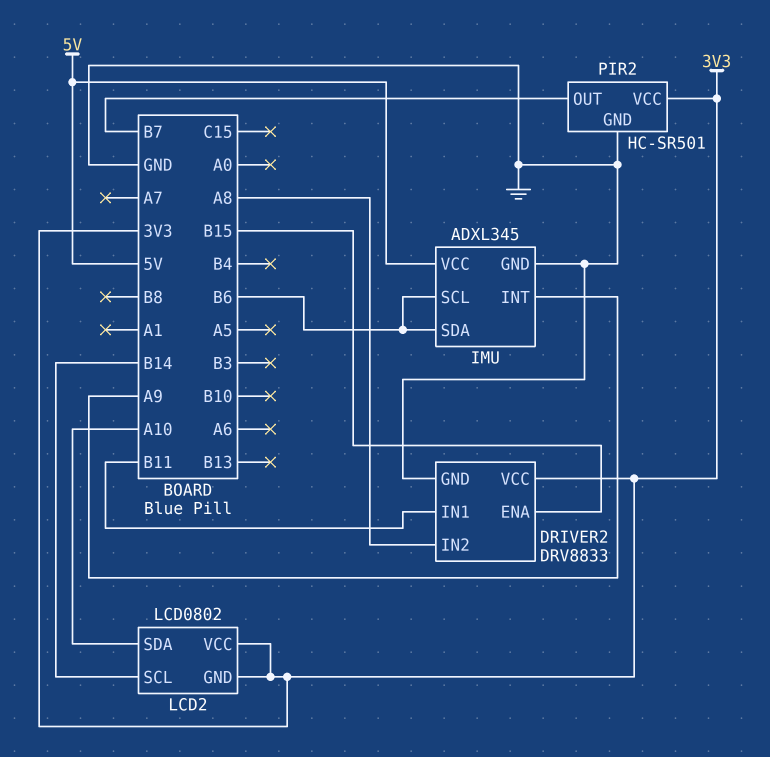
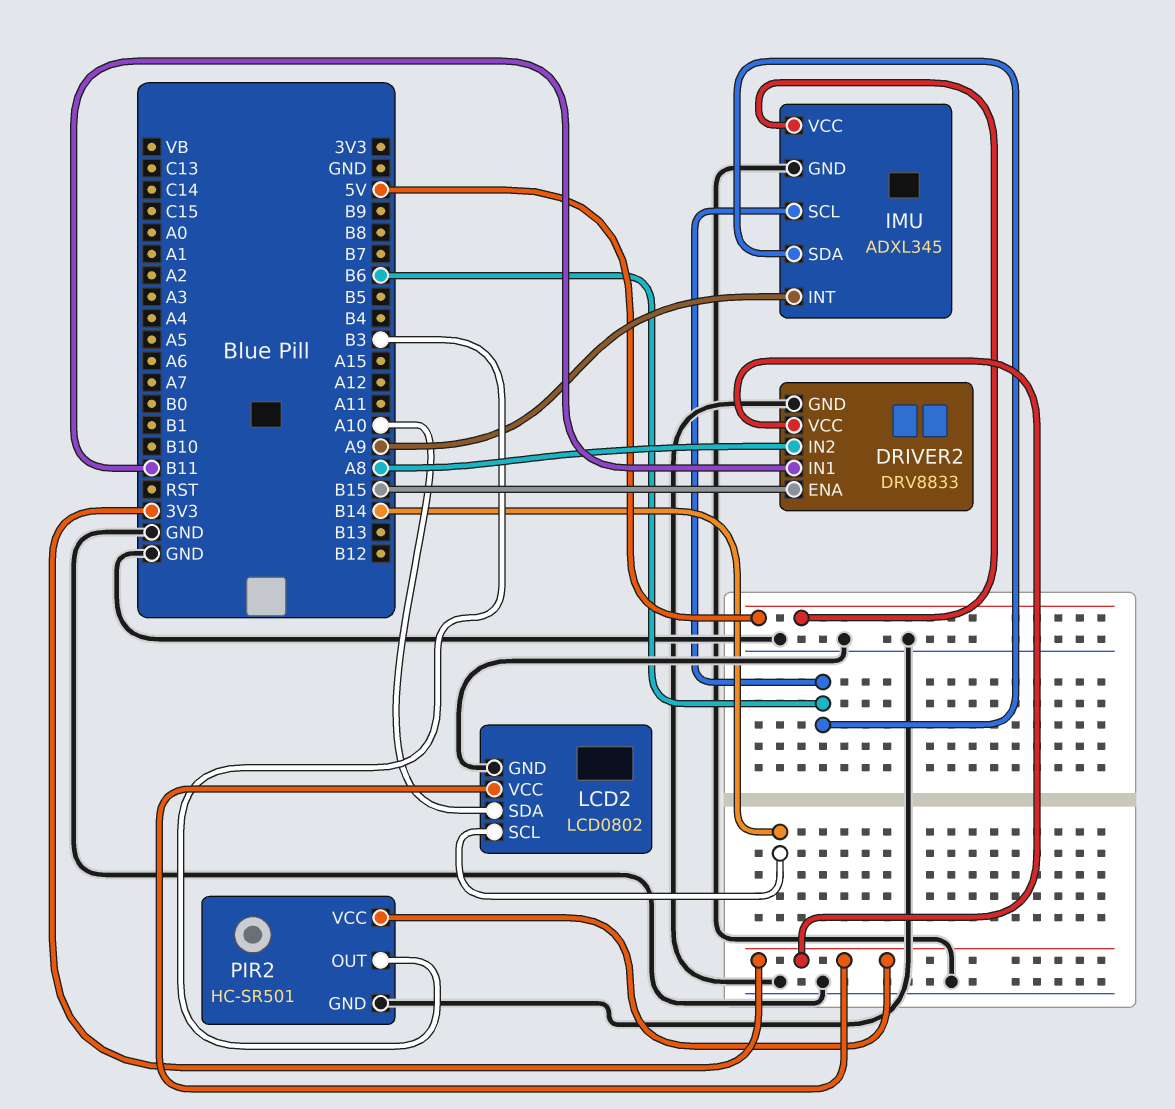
LCD2 pin GND: 3V3 -> GND
PIR2 pin OUT: B7 -> B3

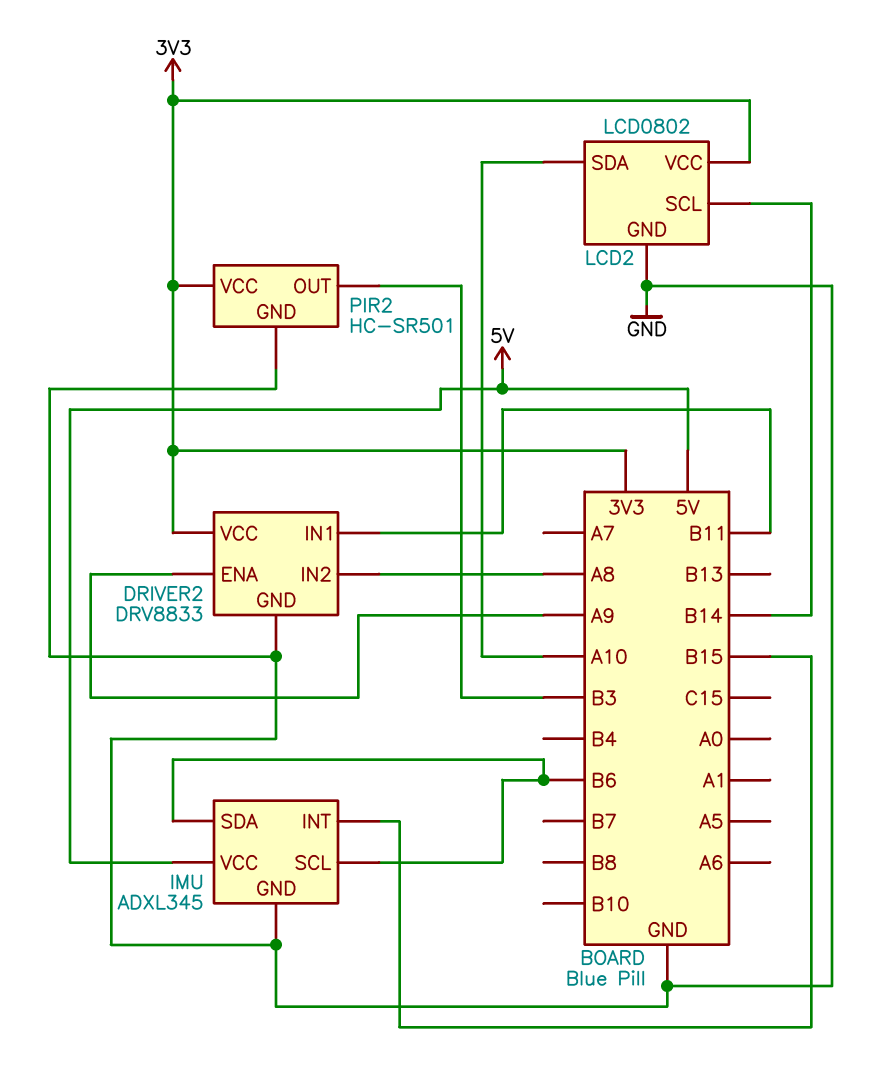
DRIVER2 pin ENA: B15 -> A9
IMU pin INT: A9 -> B15

